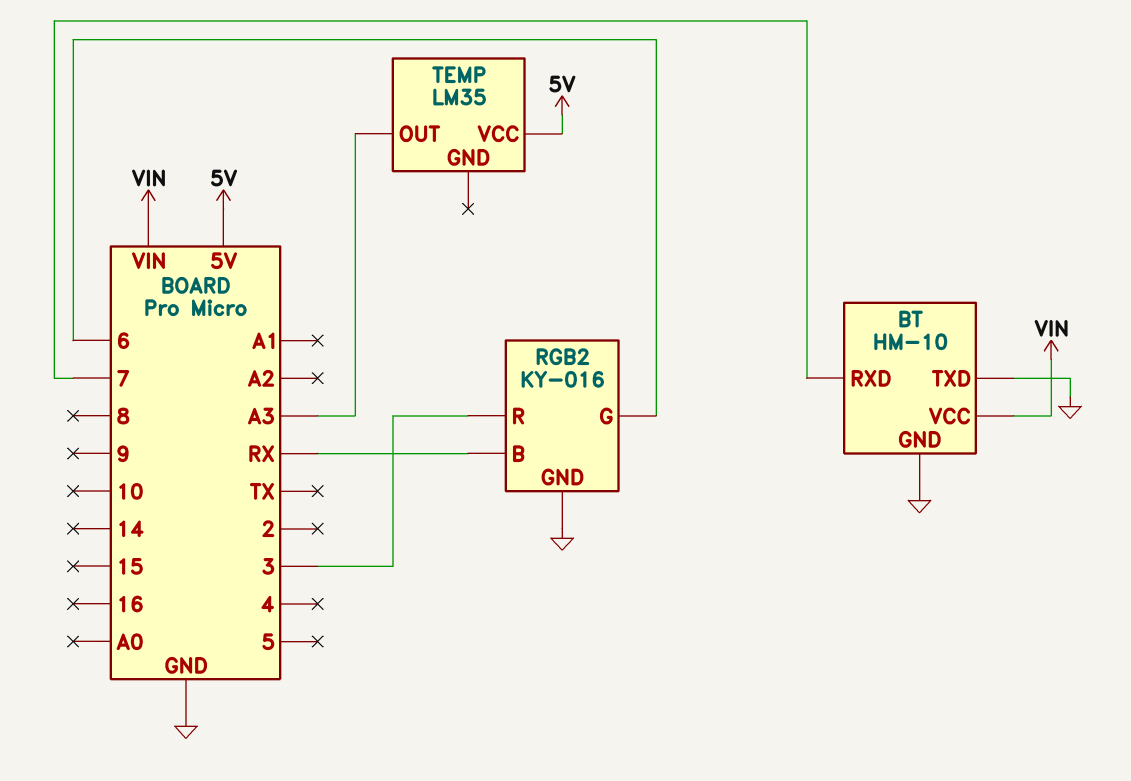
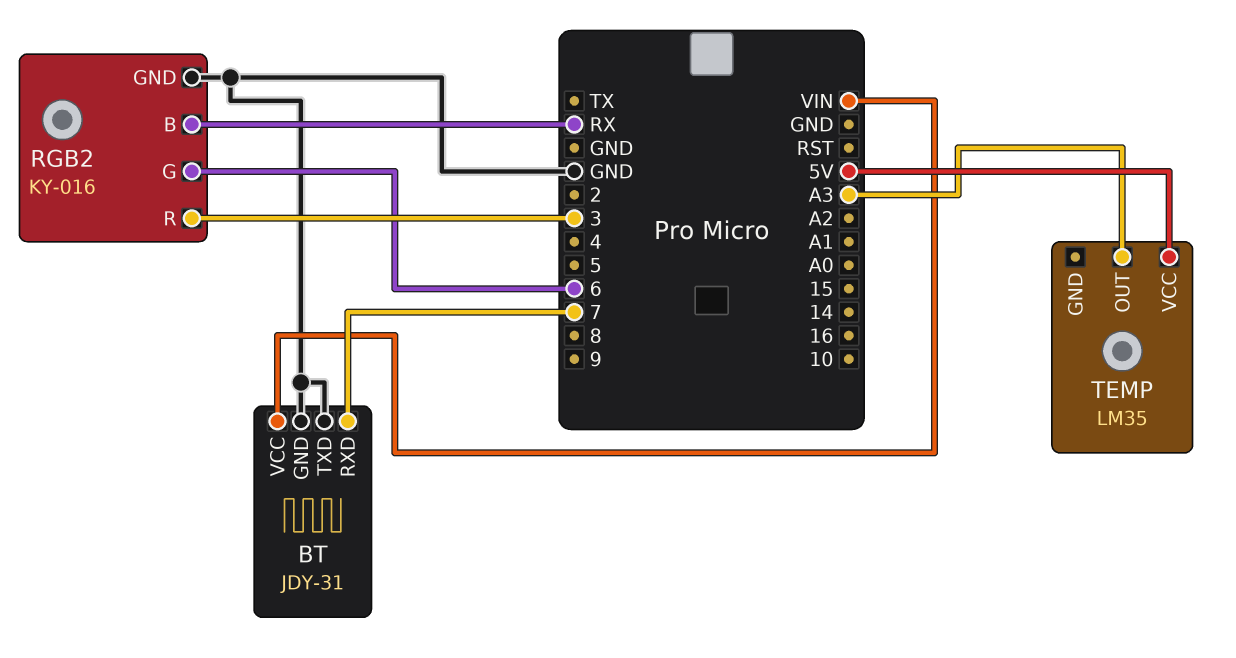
BT: HM-10 -> JDY-31

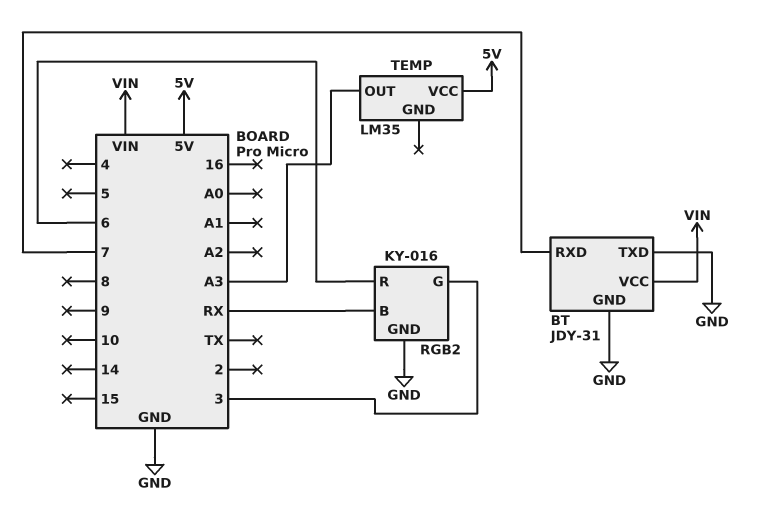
RGB2 pin G: 6 -> 3
RGB2 pin R: 3 -> 6

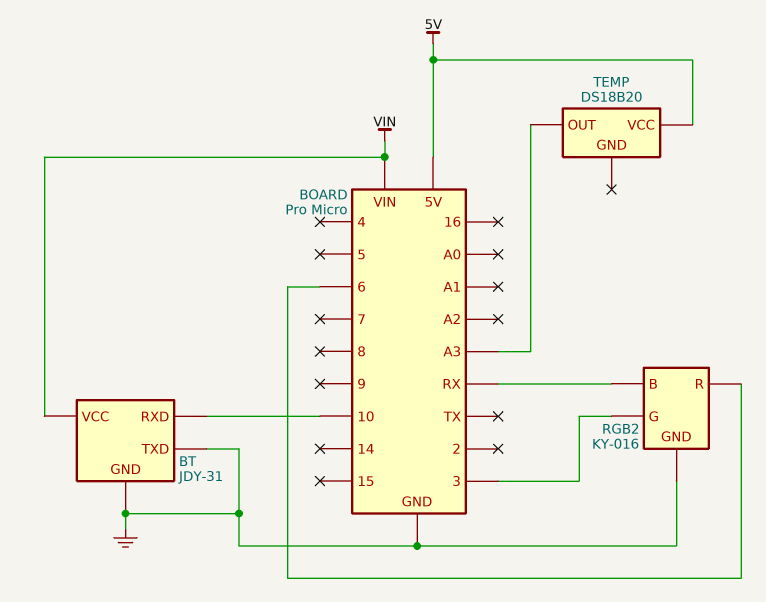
BT pin RXD: 7 -> 10
TEMP: LM35 -> DS18B20

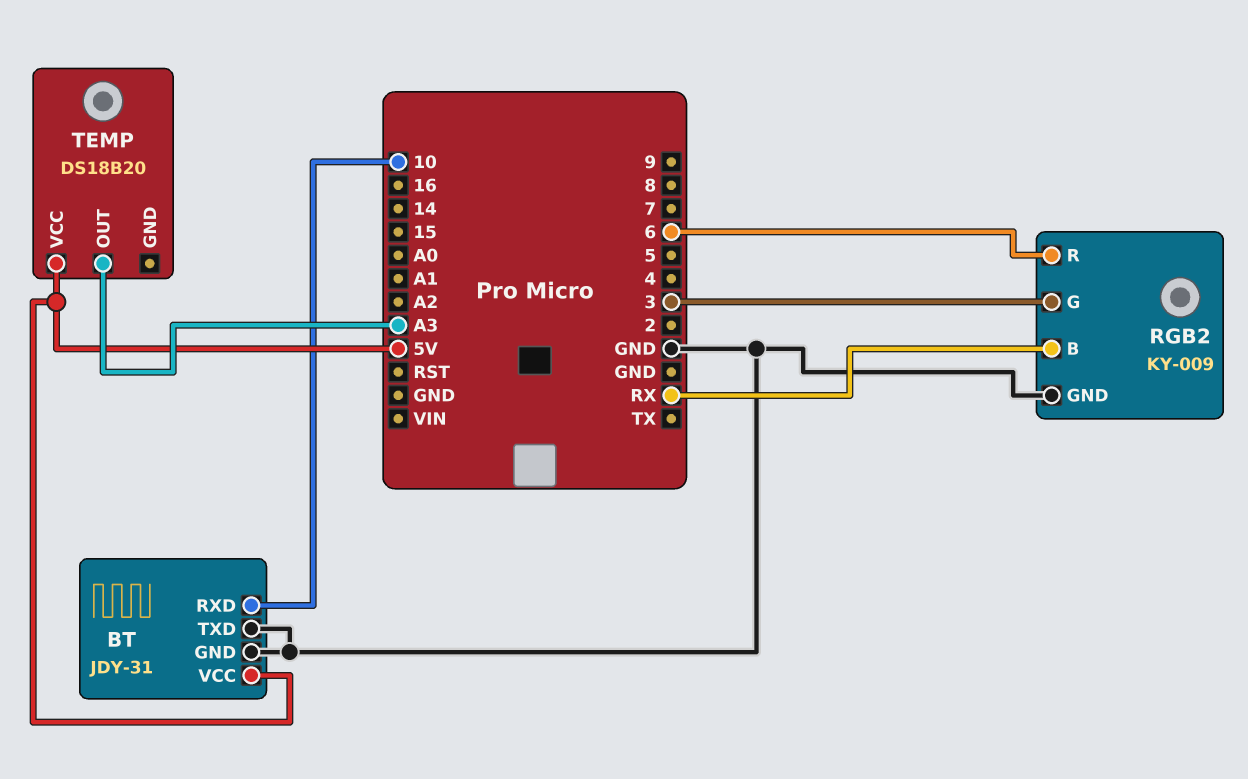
BT pin VCC: VIN -> 5V
RGB2: KY-016 -> KY-009

